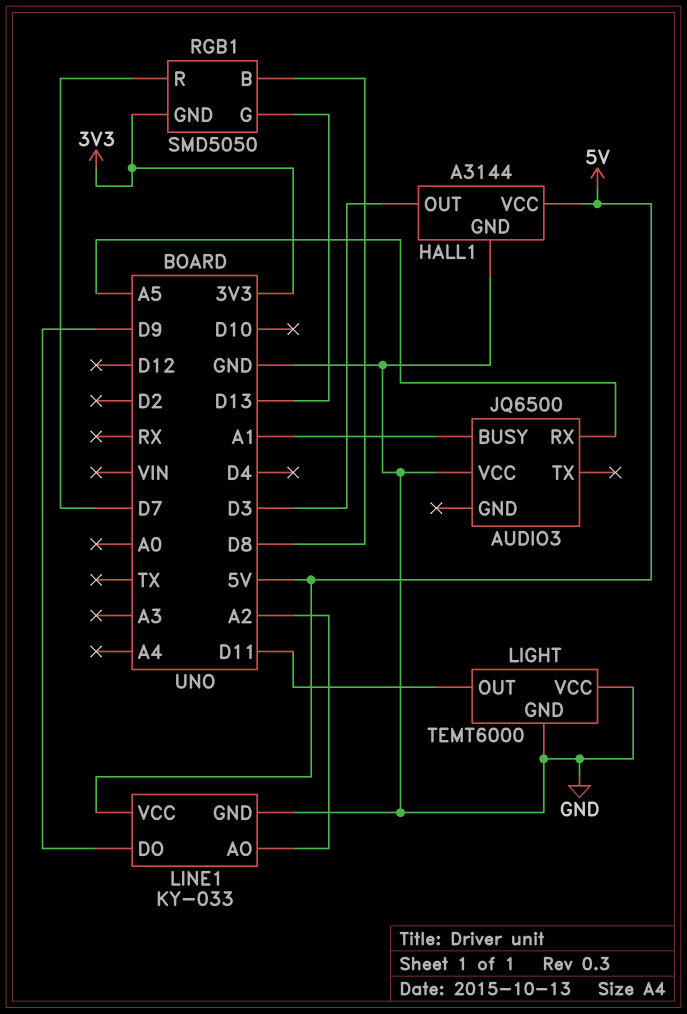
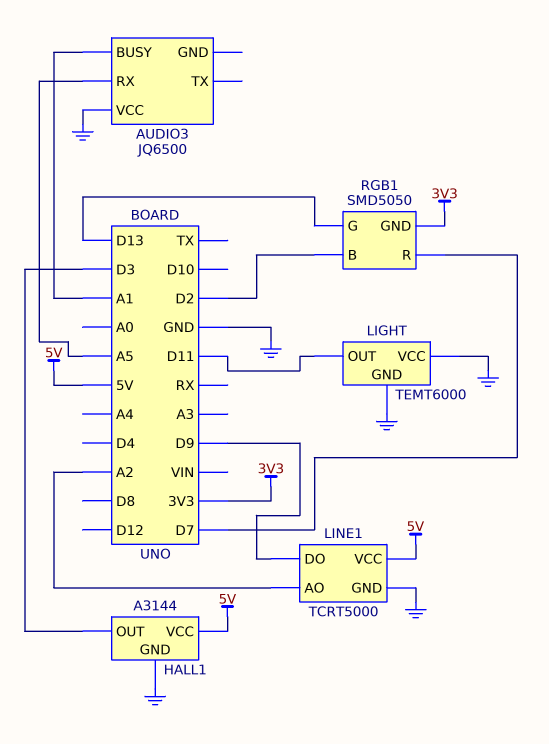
LINE1: KY-033 -> TCRT5000
RGB1 pin B: D8 -> D2

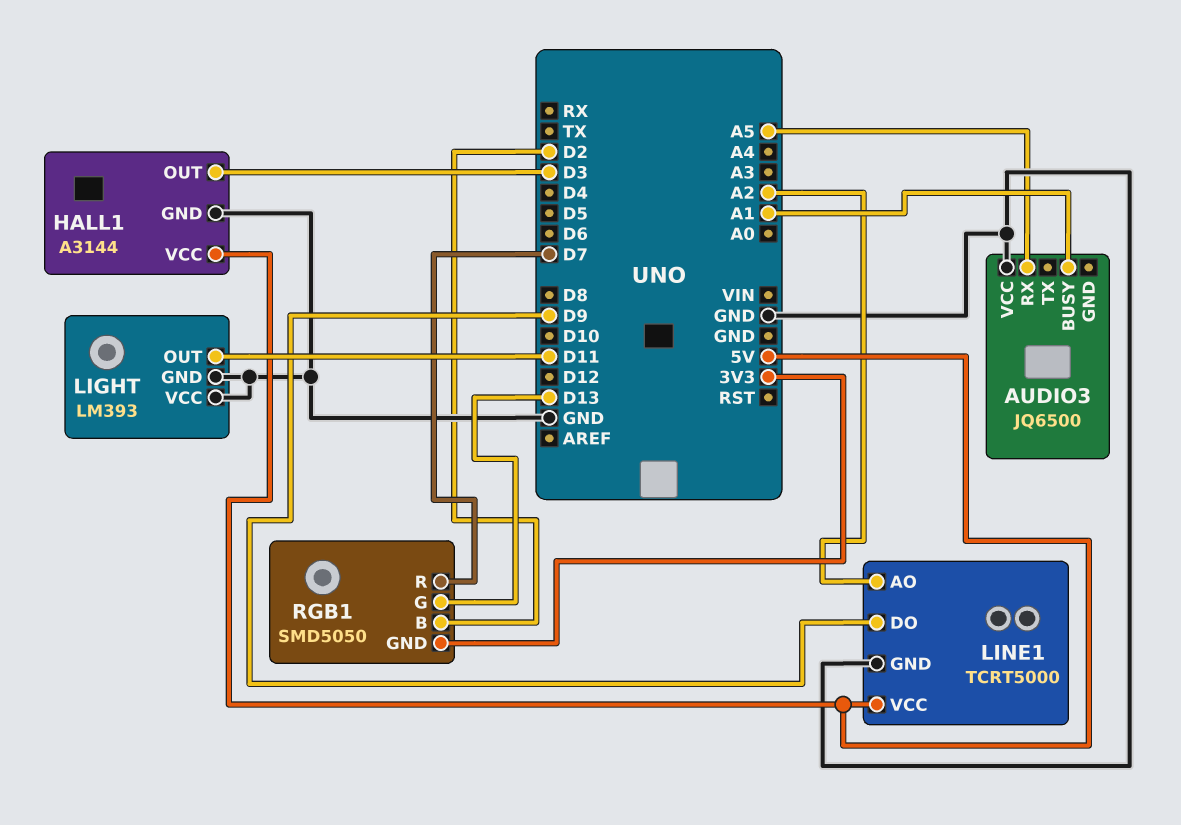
LIGHT: TEMT6000 -> LM393

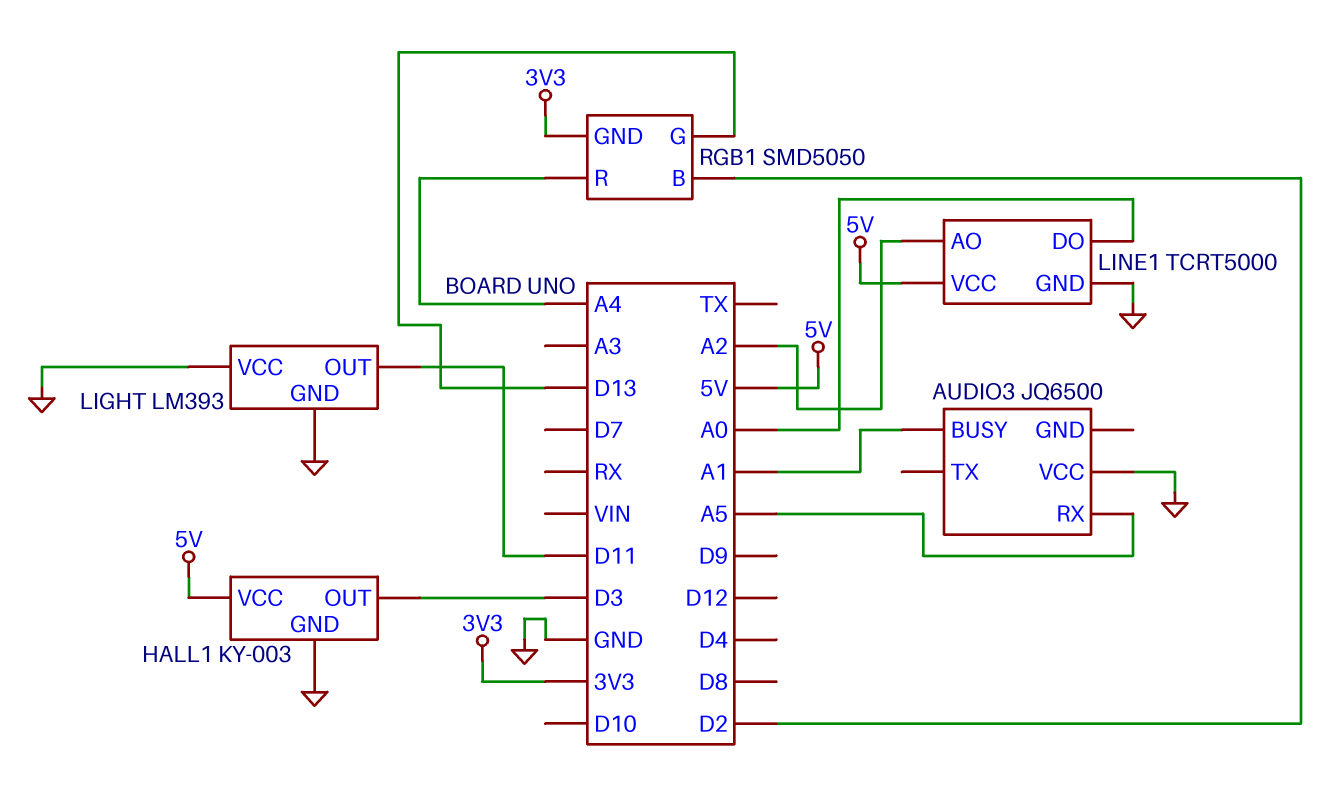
HALL1: A3144 -> KY-003
LINE1 pin DO: D9 -> A0
RGB1 pin R: D7 -> A4

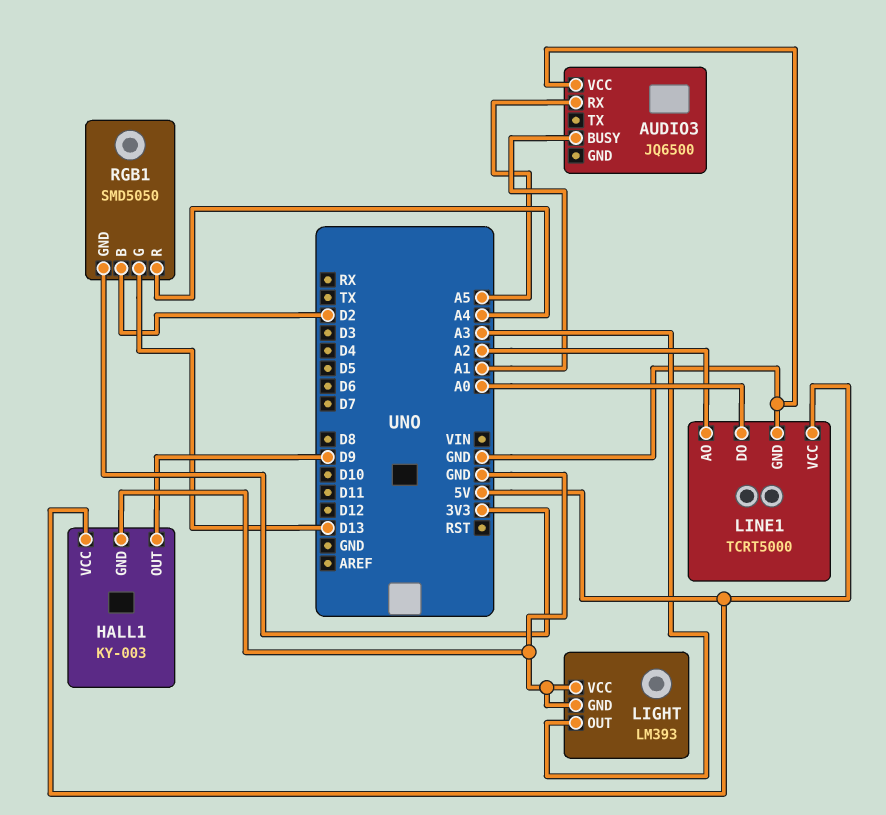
HALL1 pin OUT: D3 -> D9
LIGHT pin OUT: D11 -> A3

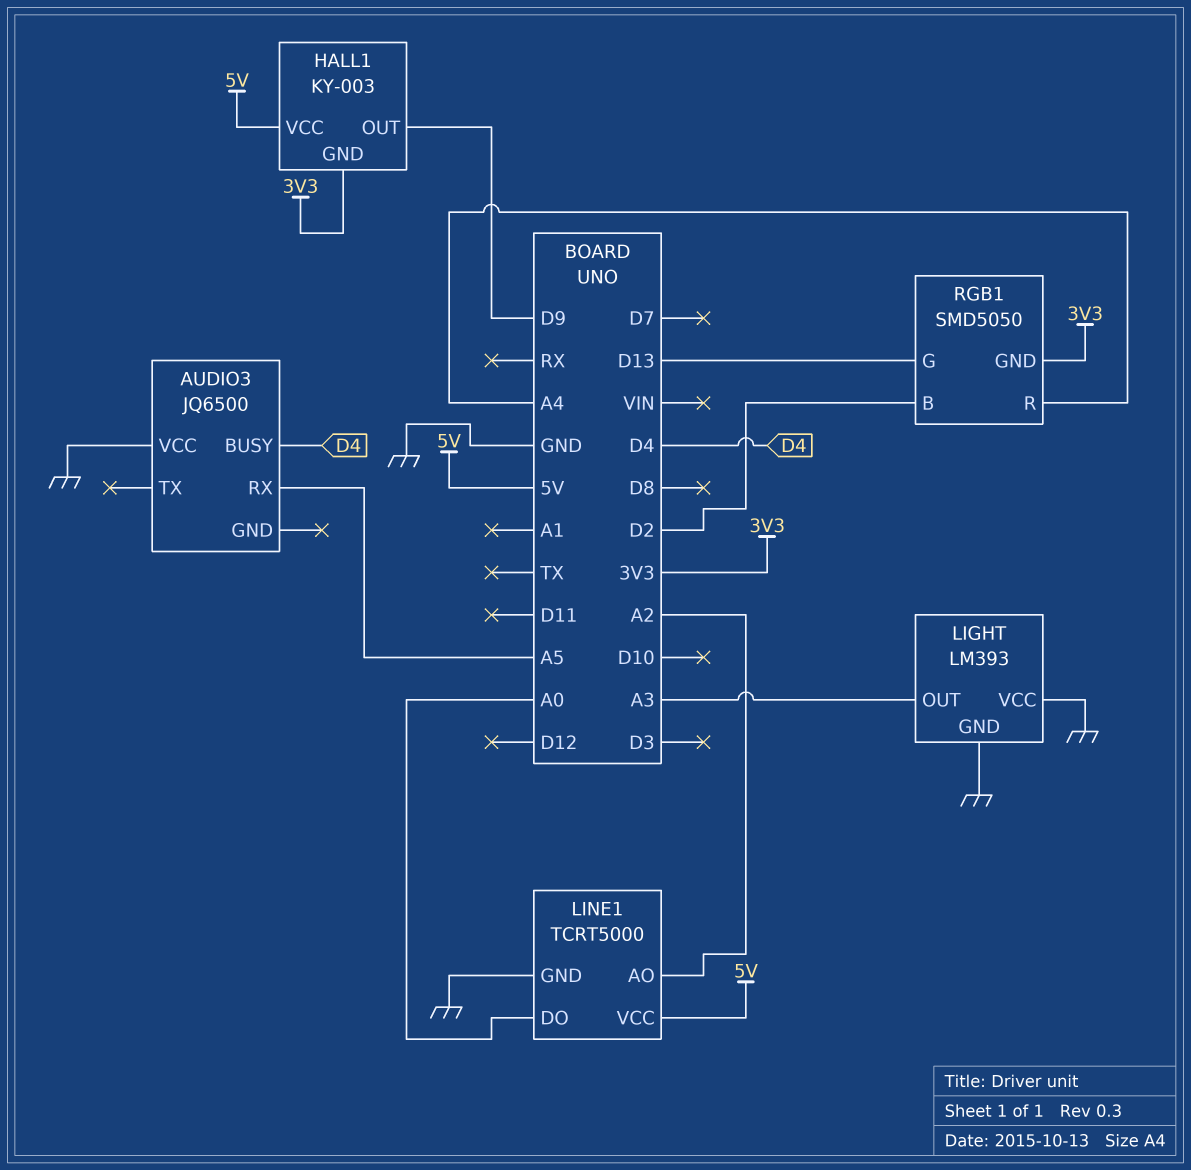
AUDIO3 pin BUSY: A1 -> D4
HALL1 pin GND: GND -> 3V3

